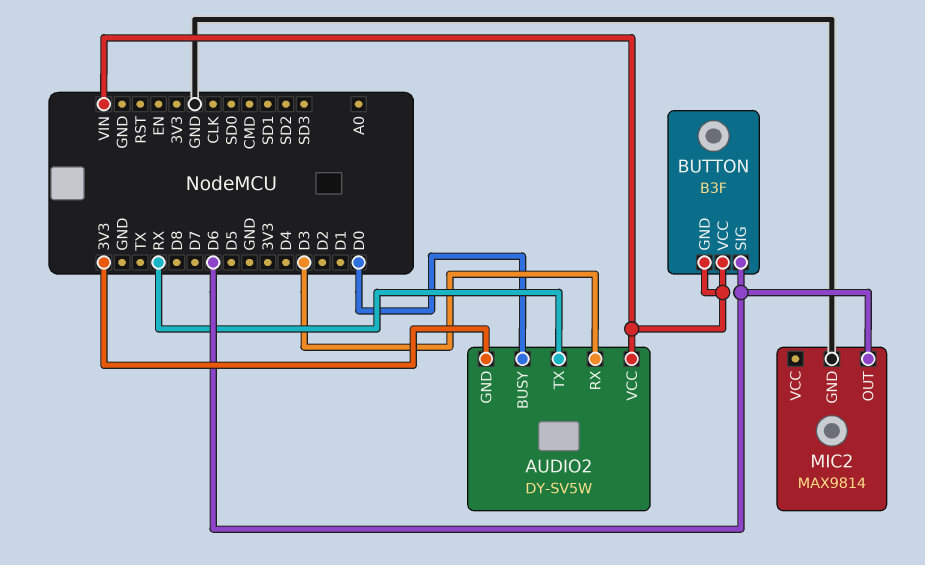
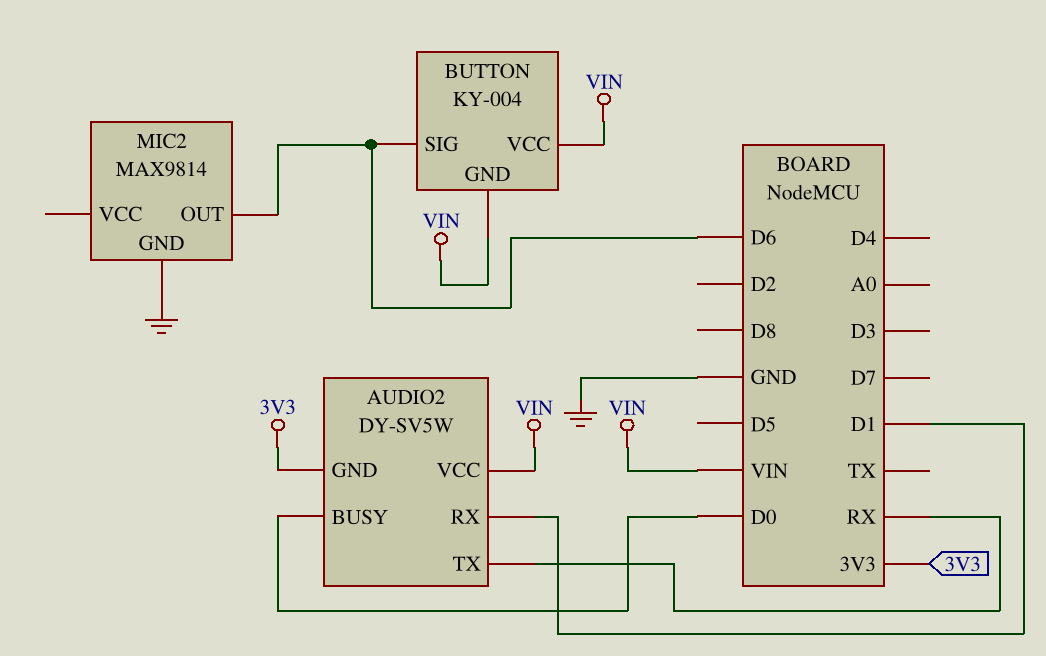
AUDIO2 pin RX: D3 -> D1
BUTTON: B3F -> KY-004

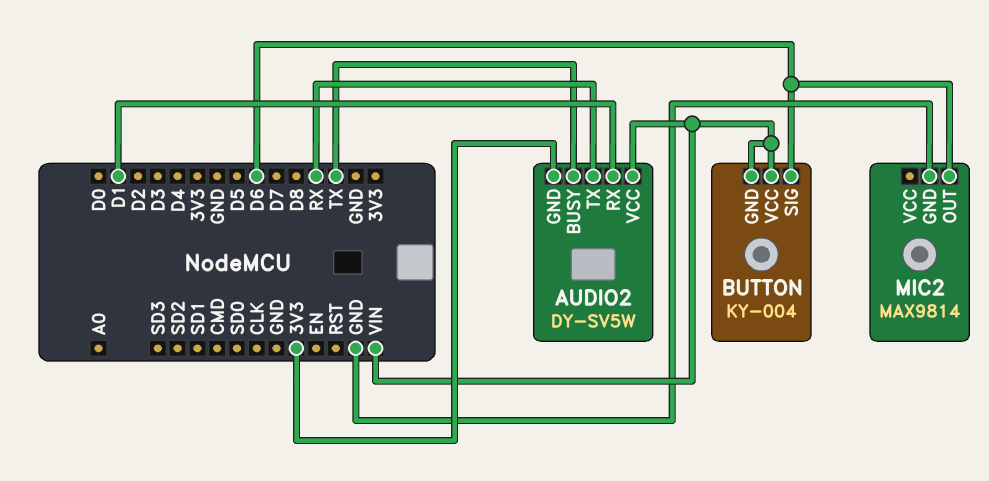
AUDIO2 pin BUSY: D0 -> TX

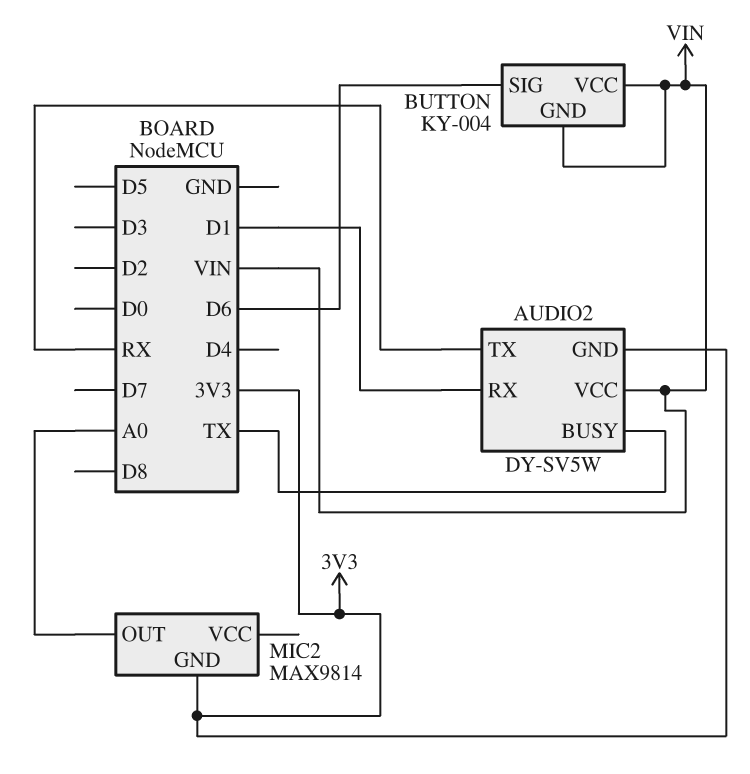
MIC2 pin GND: GND -> 3V3
MIC2 pin OUT: D6 -> A0

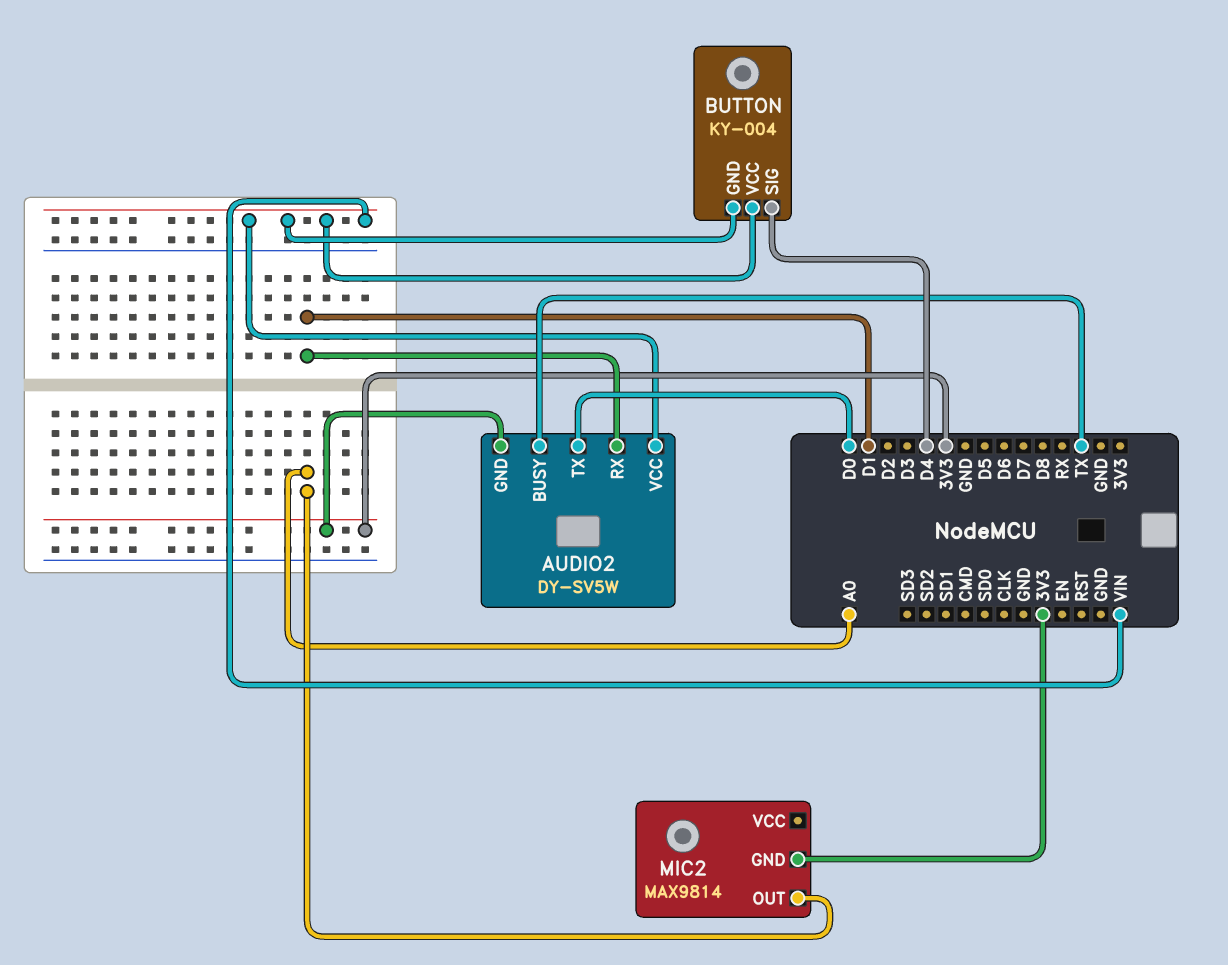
AUDIO2 pin TX: RX -> D0
BUTTON pin SIG: D6 -> D4

